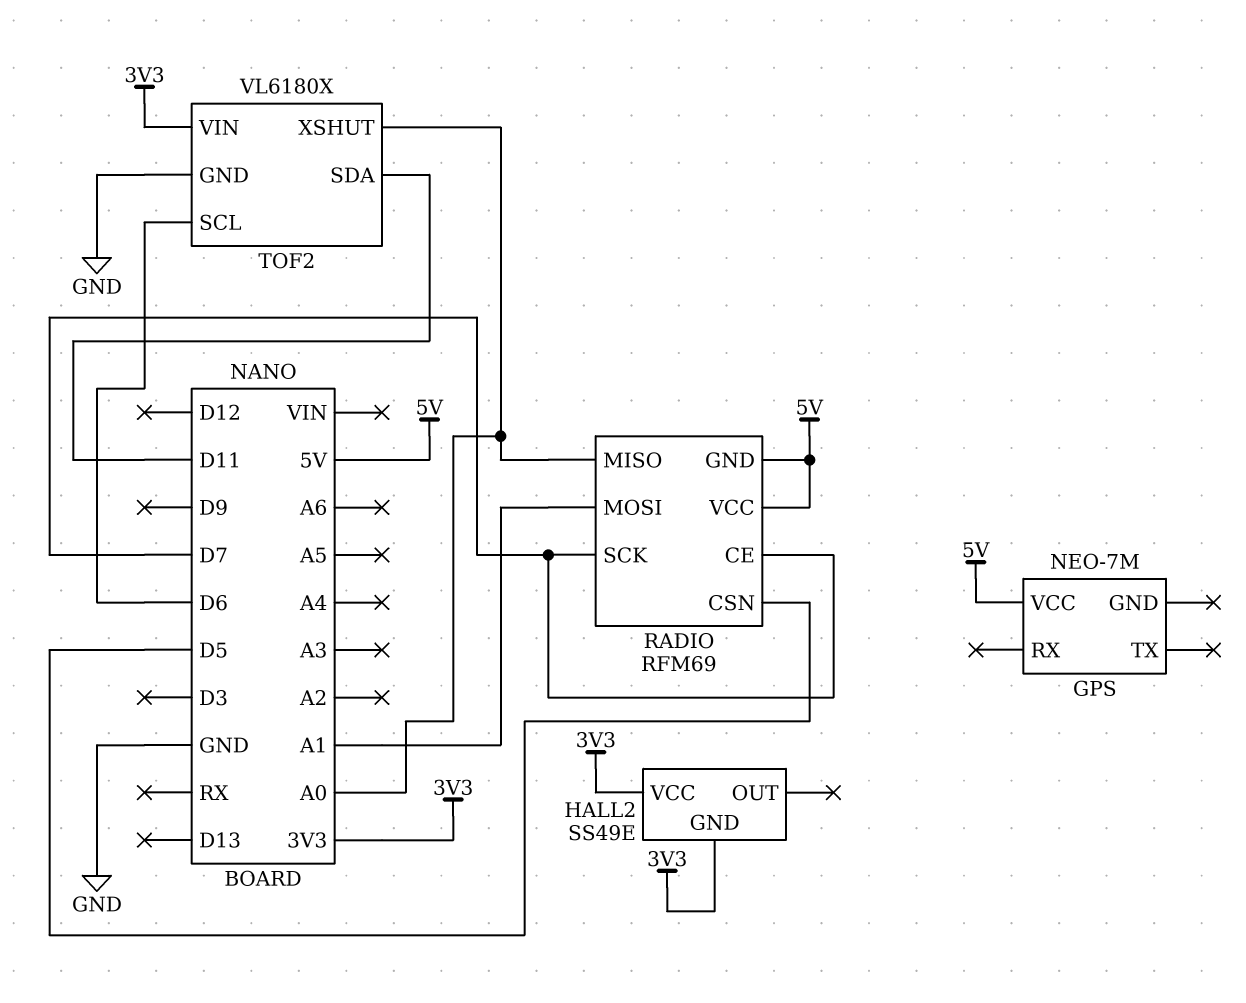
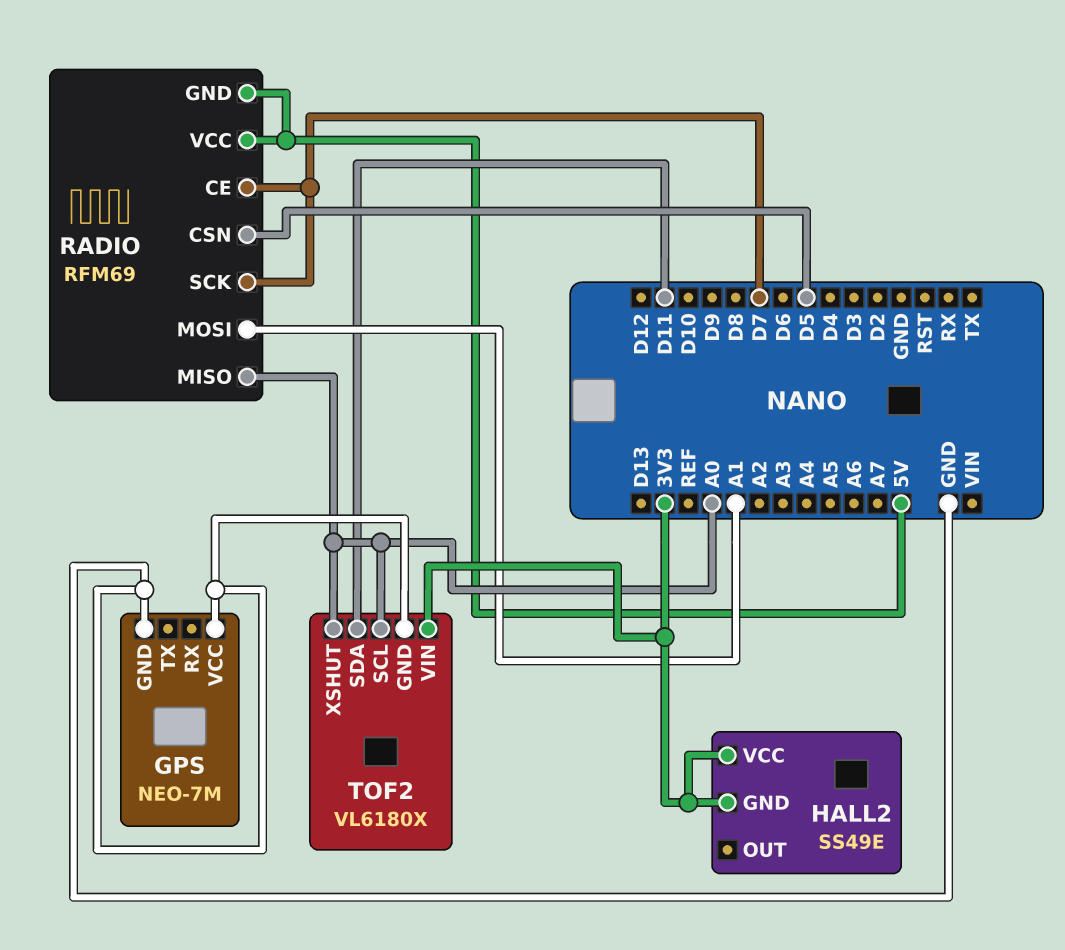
GPS pin GND: none -> GND
GPS pin VCC: 5V -> GND
TOF2 pin SCL: D6 -> A0

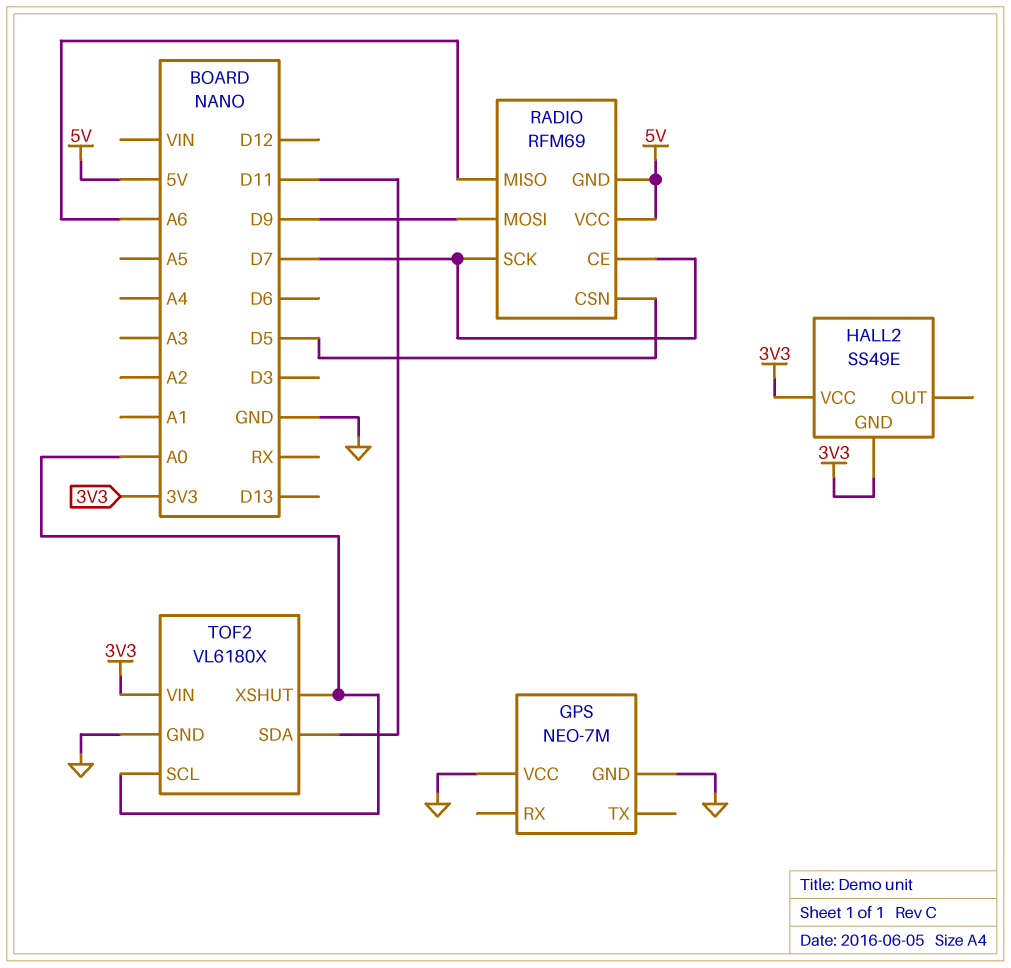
RADIO pin MISO: A0 -> A6
RADIO pin MOSI: A1 -> D9

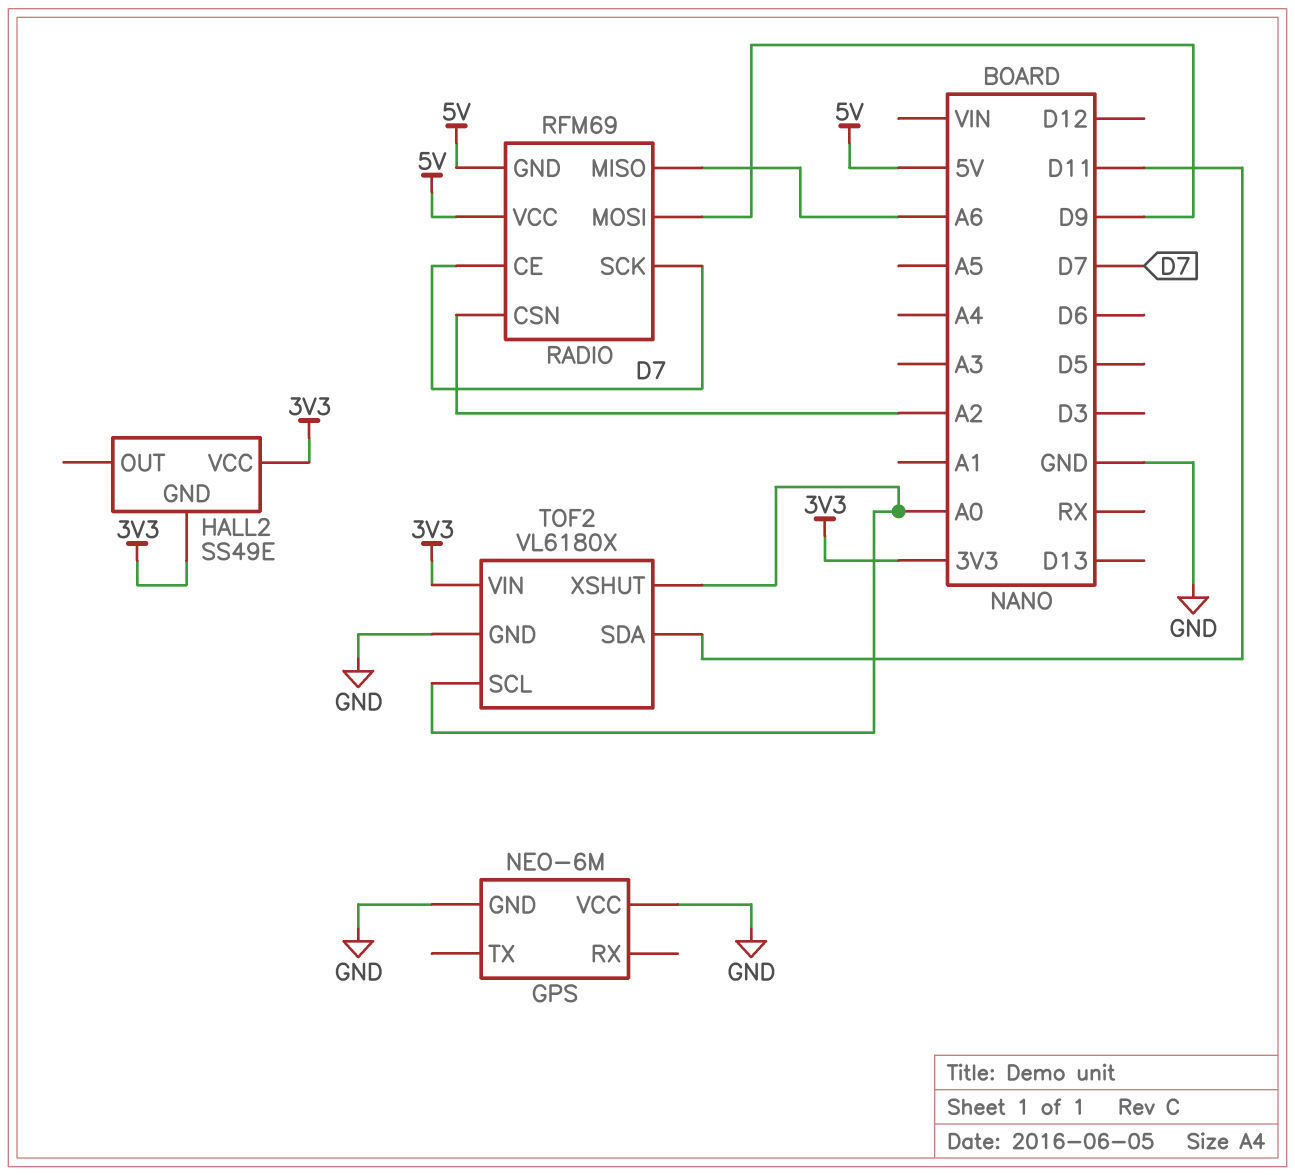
GPS: NEO-7M -> NEO-6M
RADIO pin CSN: D5 -> A2

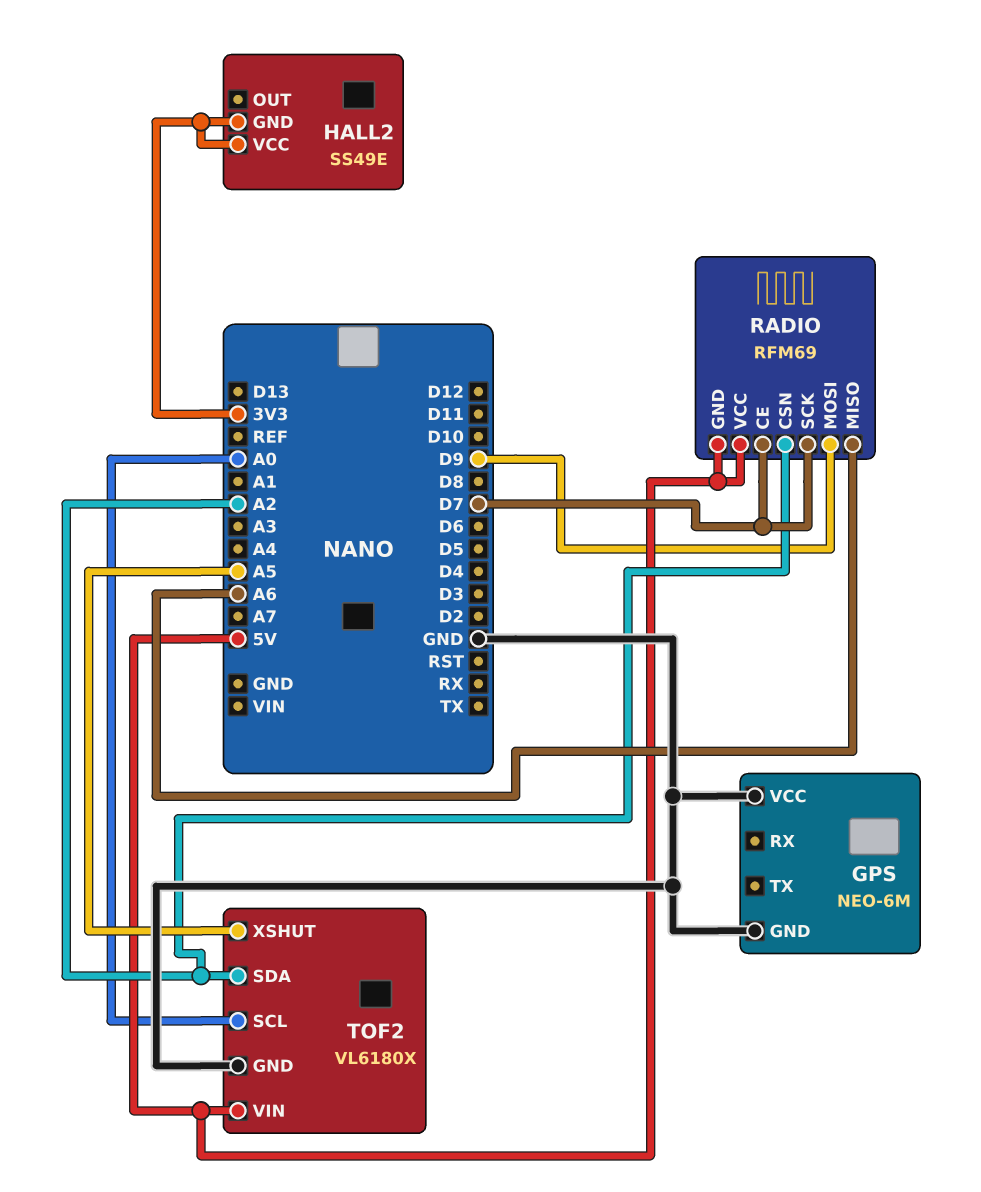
TOF2 pin SDA: D11 -> A2
TOF2 pin VIN: 3V3 -> 5V
TOF2 pin XSHUT: A0 -> A5

